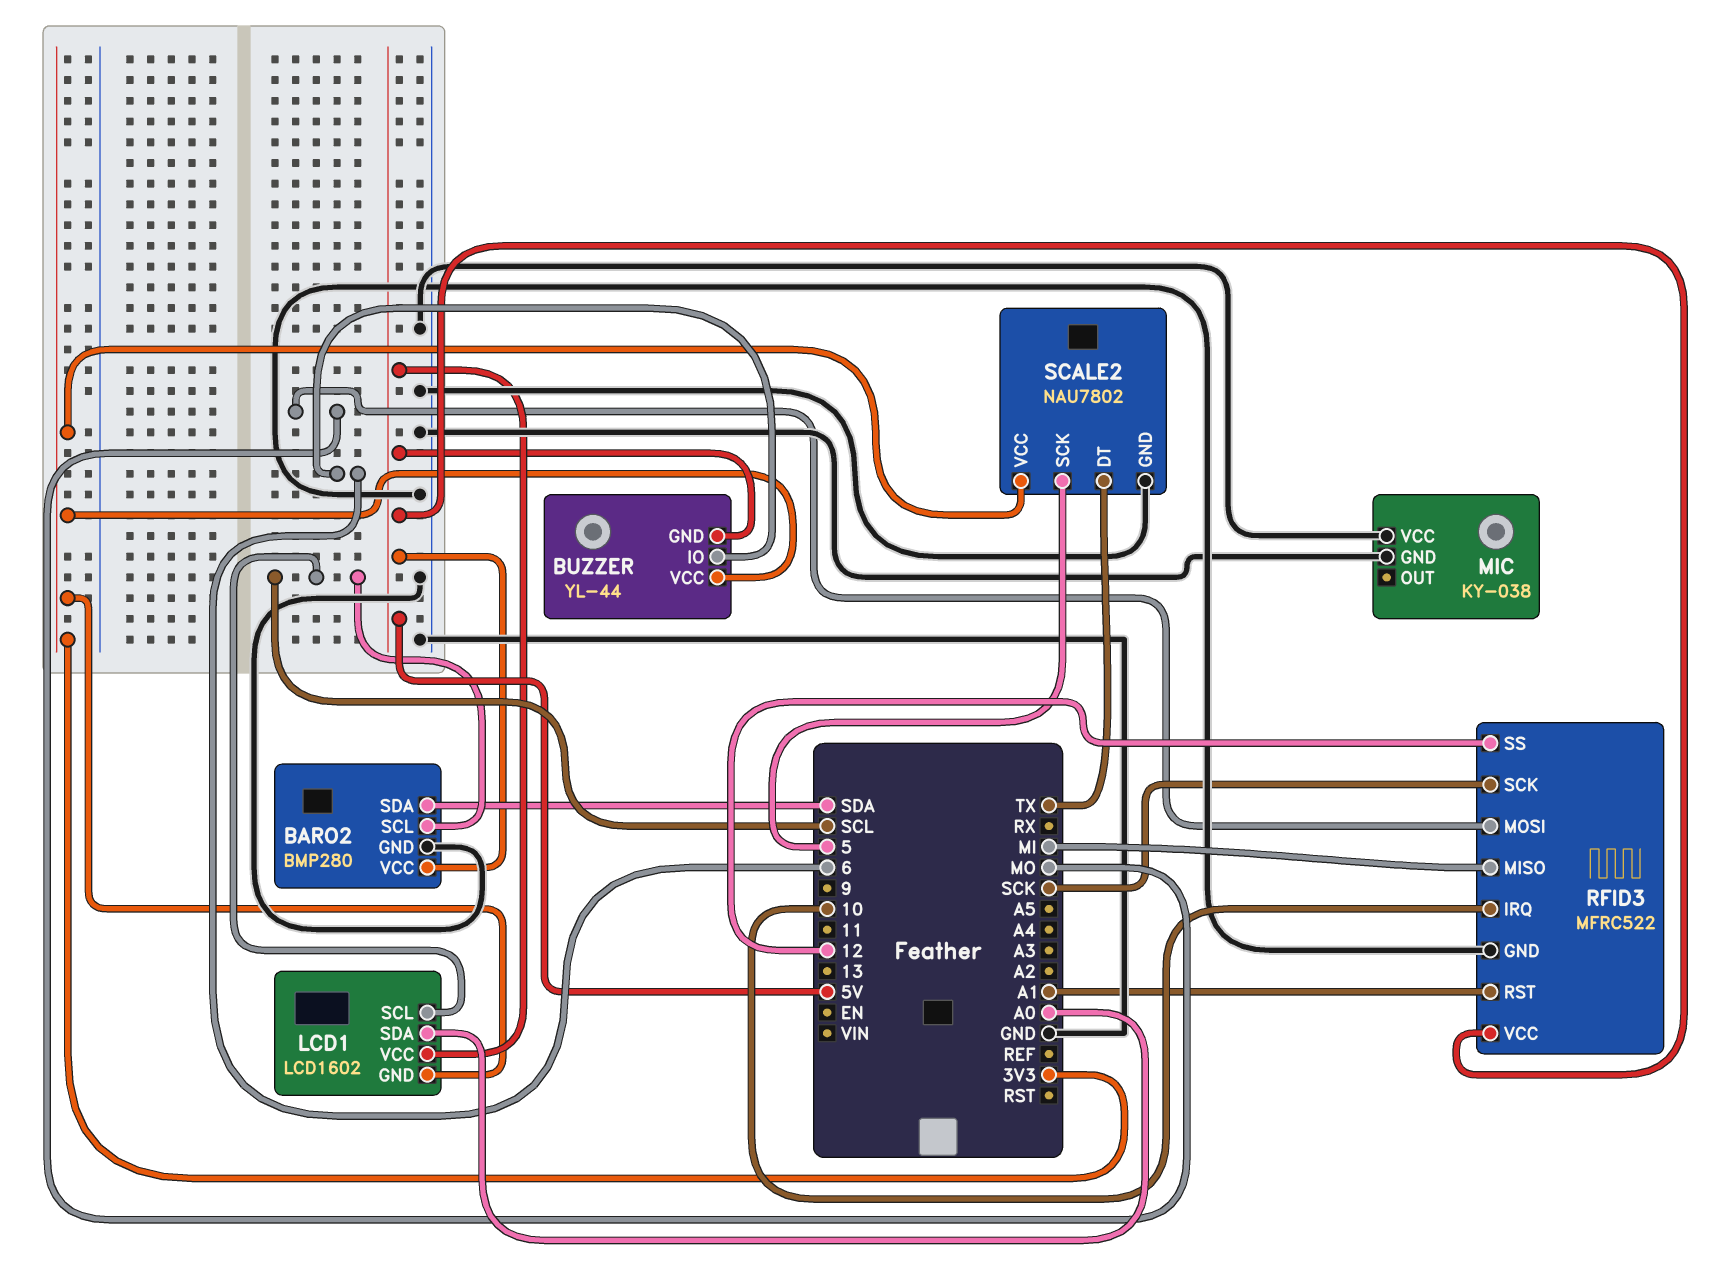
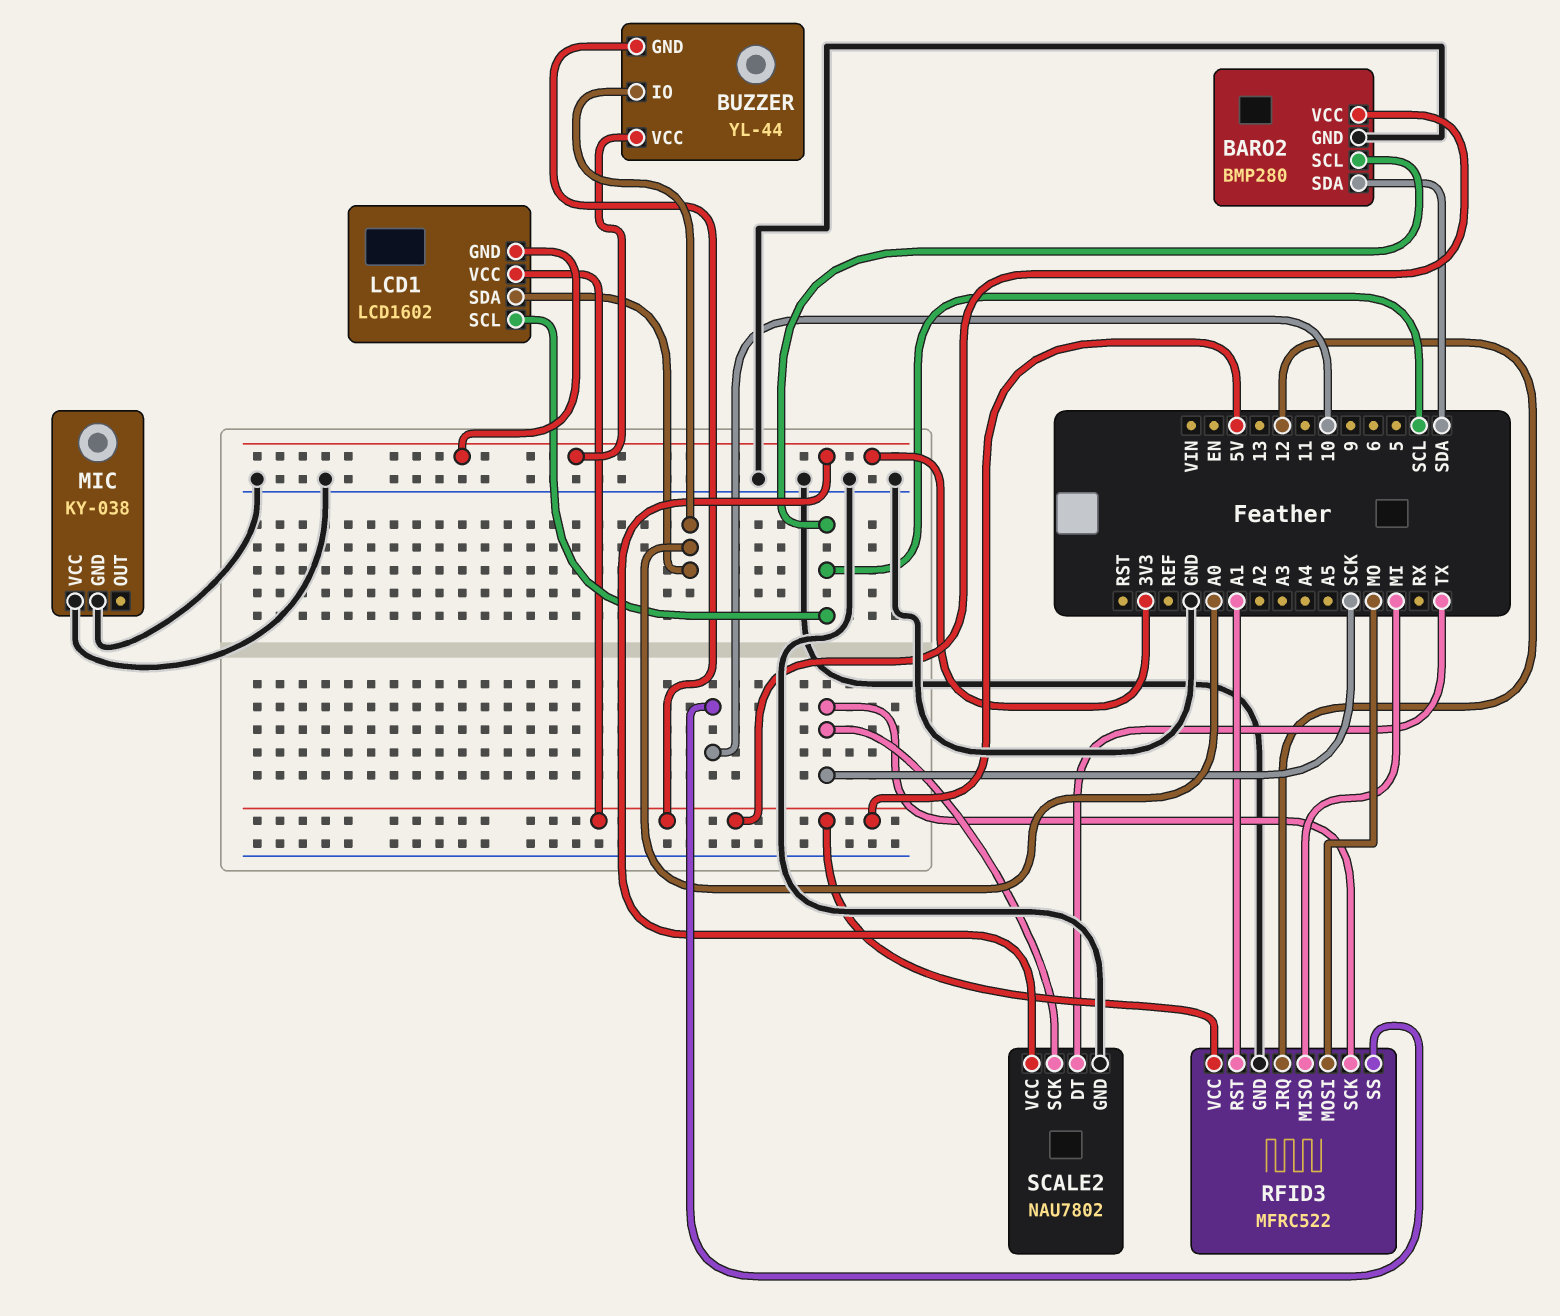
BUZZER pin IO: 6 -> A0
RFID3 pin IRQ: 10 -> 12
RFID3 pin SS: 12 -> 10
SCALE2 pin SCK: 5 -> SCK

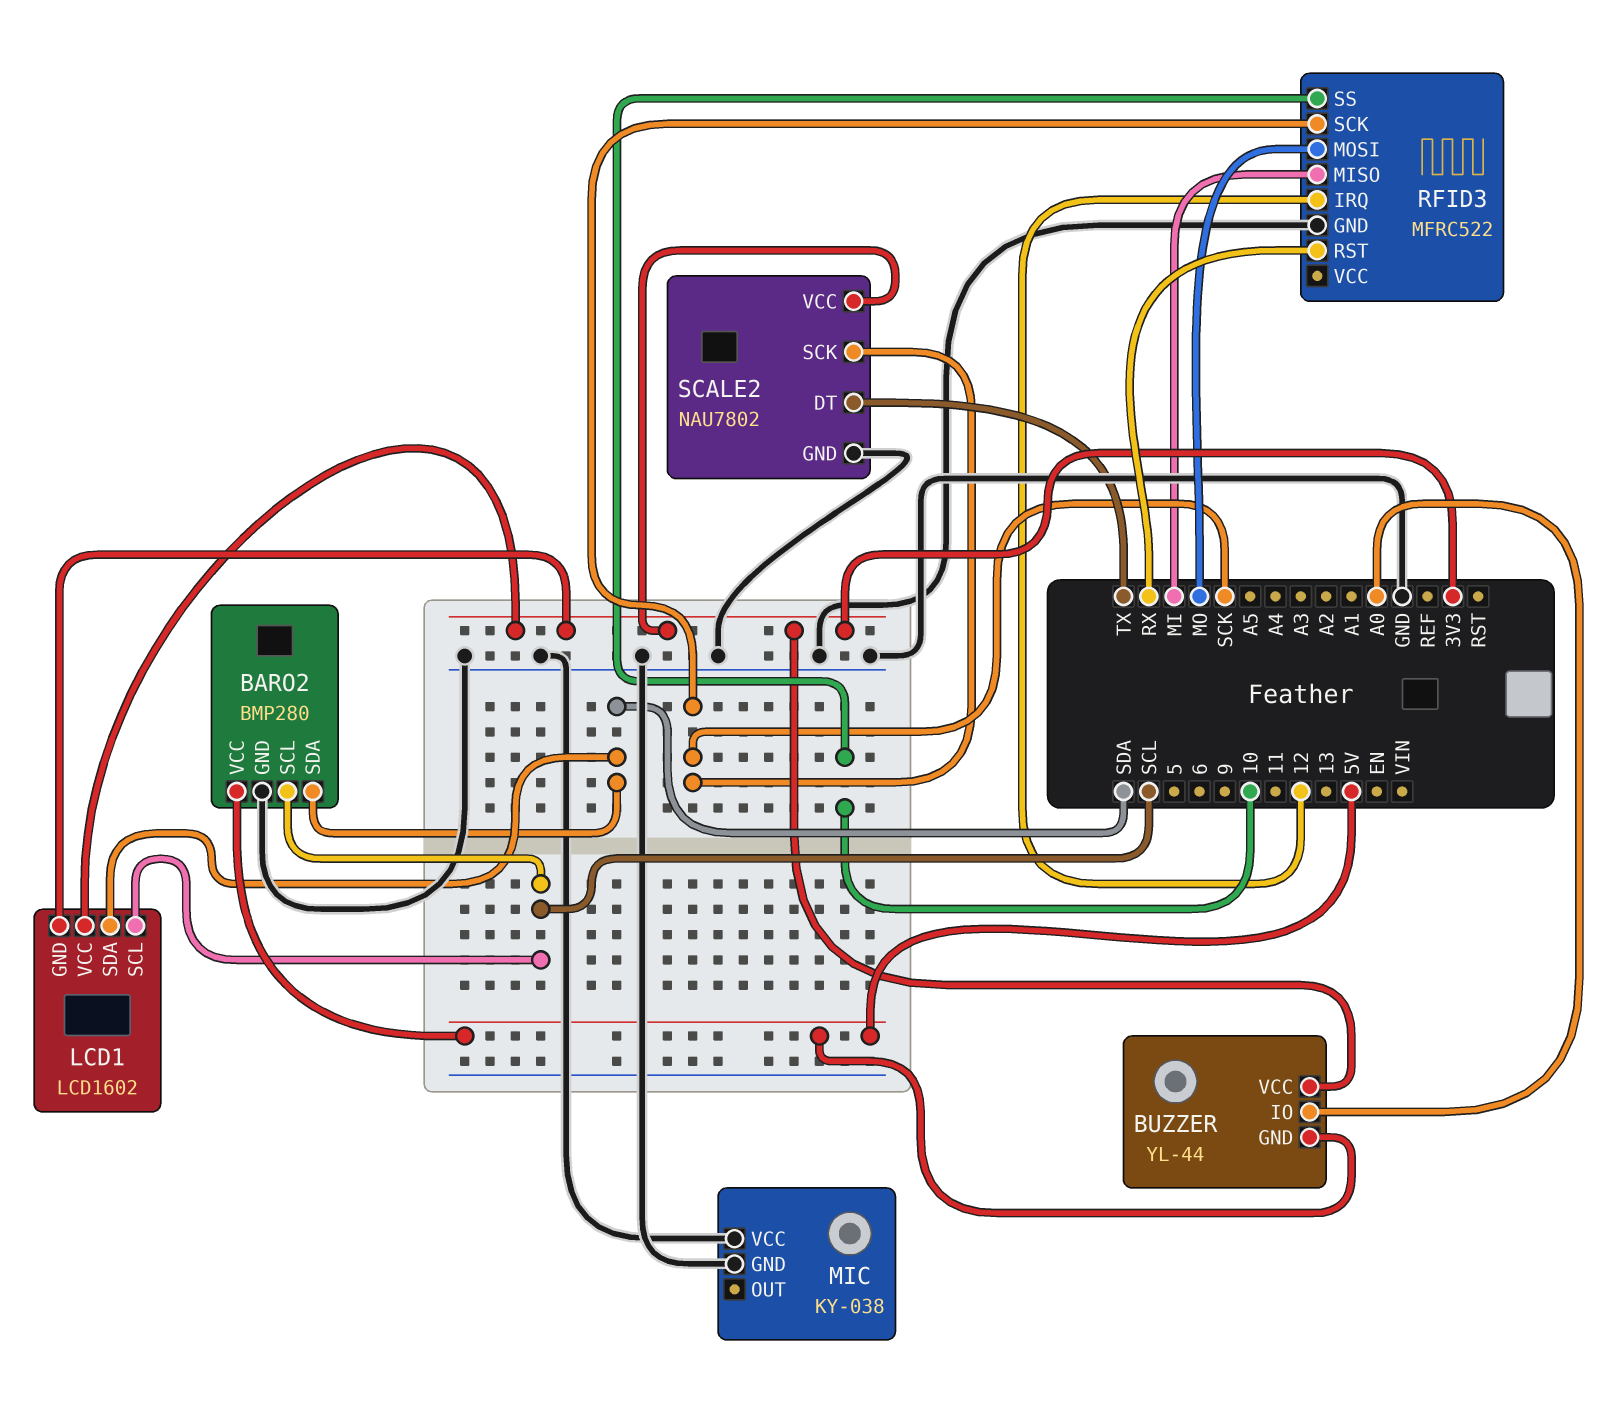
LCD1 pin SDA: A0 -> SDA
LCD1 pin VCC: 5V -> 3V3
RFID3 pin RST: A1 -> RX
RFID3 pin VCC: 5V -> none

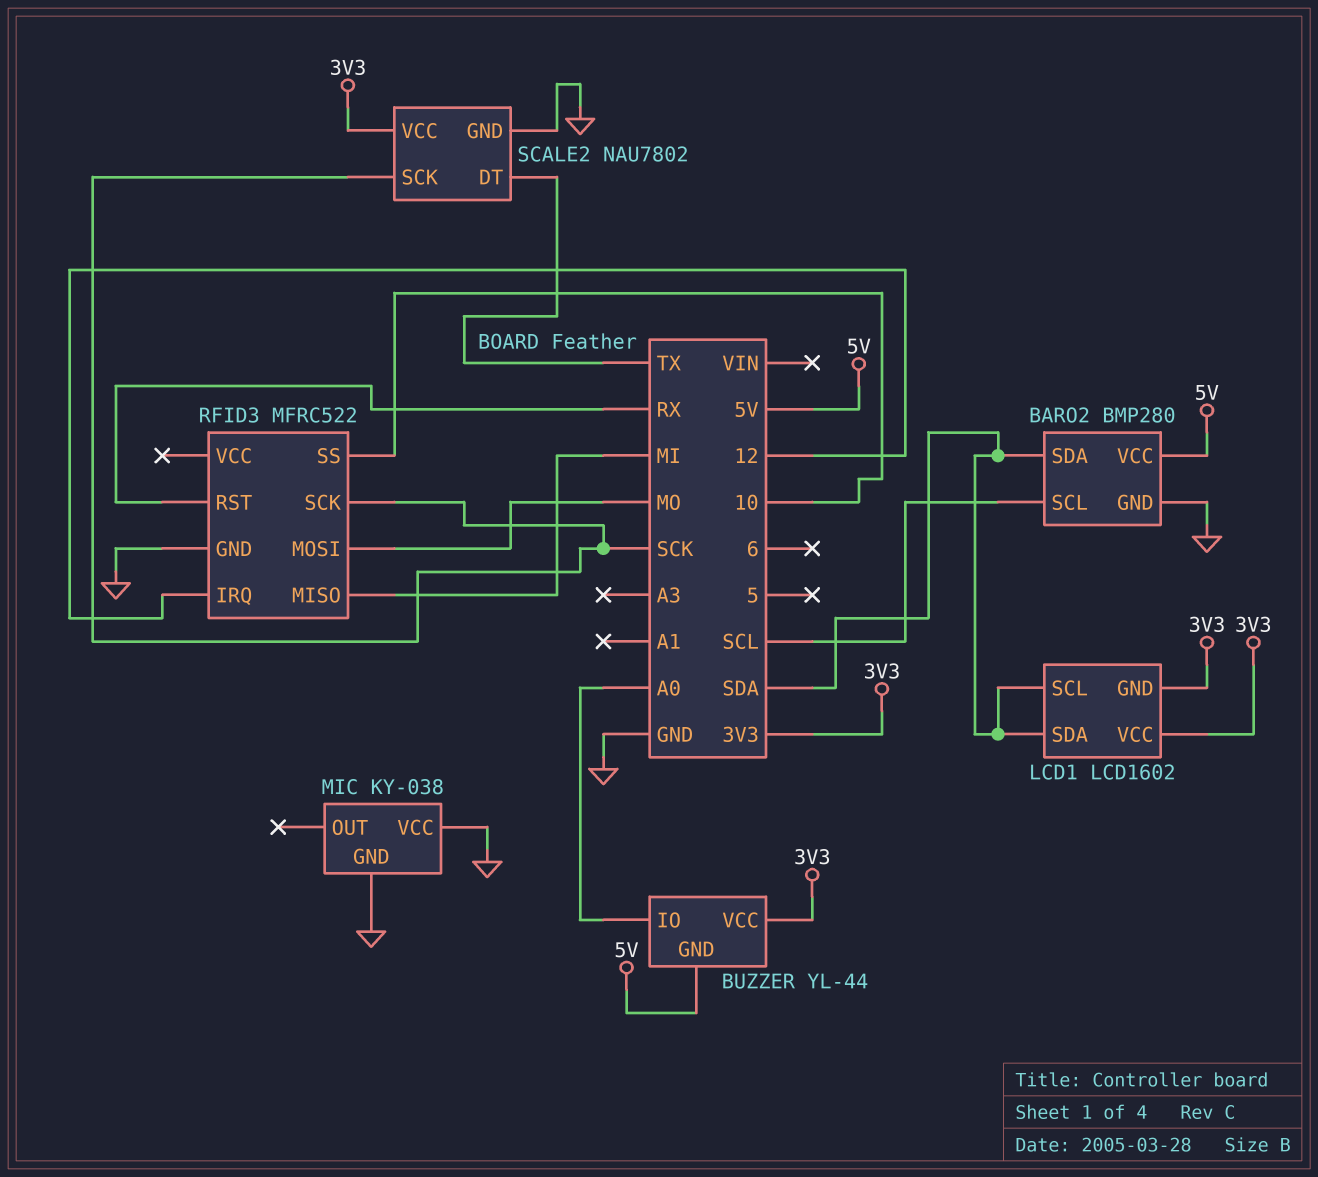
LCD1 pin SCL: SCL -> SDA

